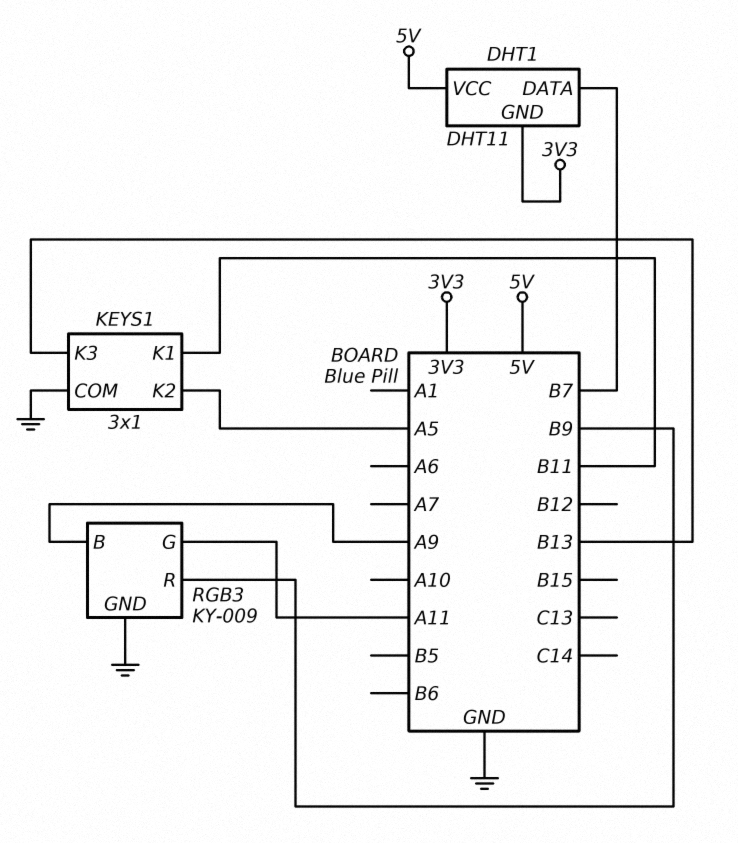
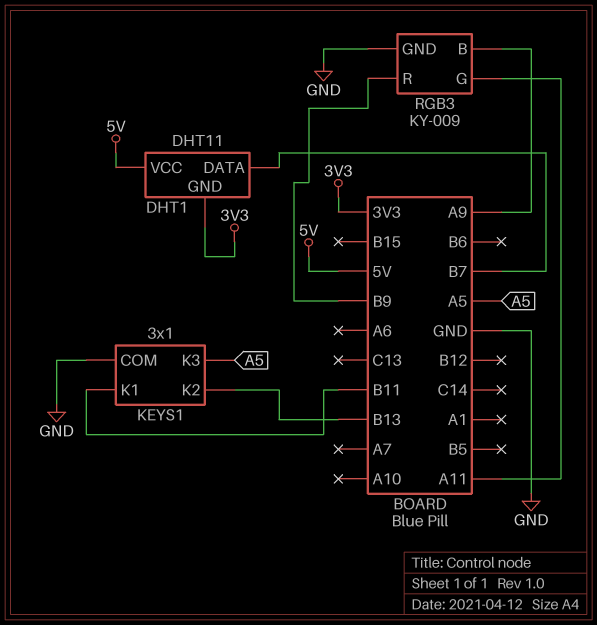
KEYS1 pin K2: A5 -> B13
KEYS1 pin K3: B13 -> A5

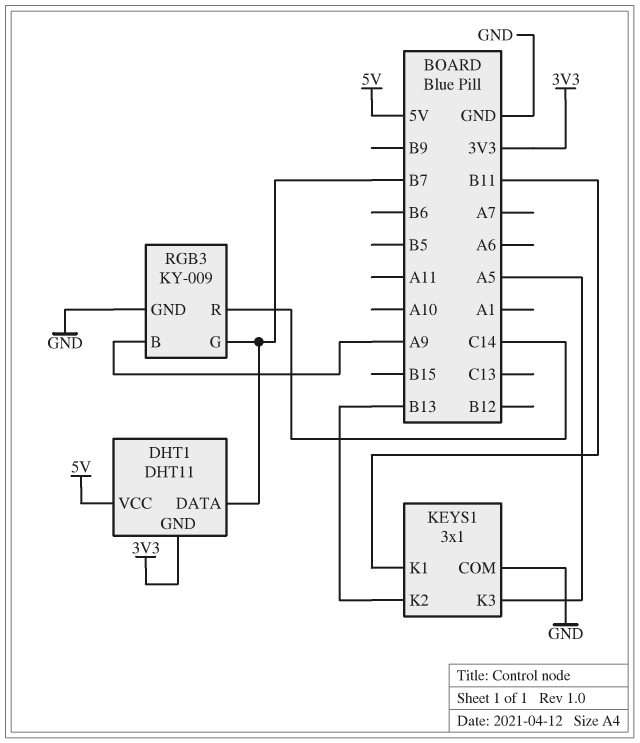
RGB3 pin G: A11 -> B7
RGB3 pin R: B9 -> C14

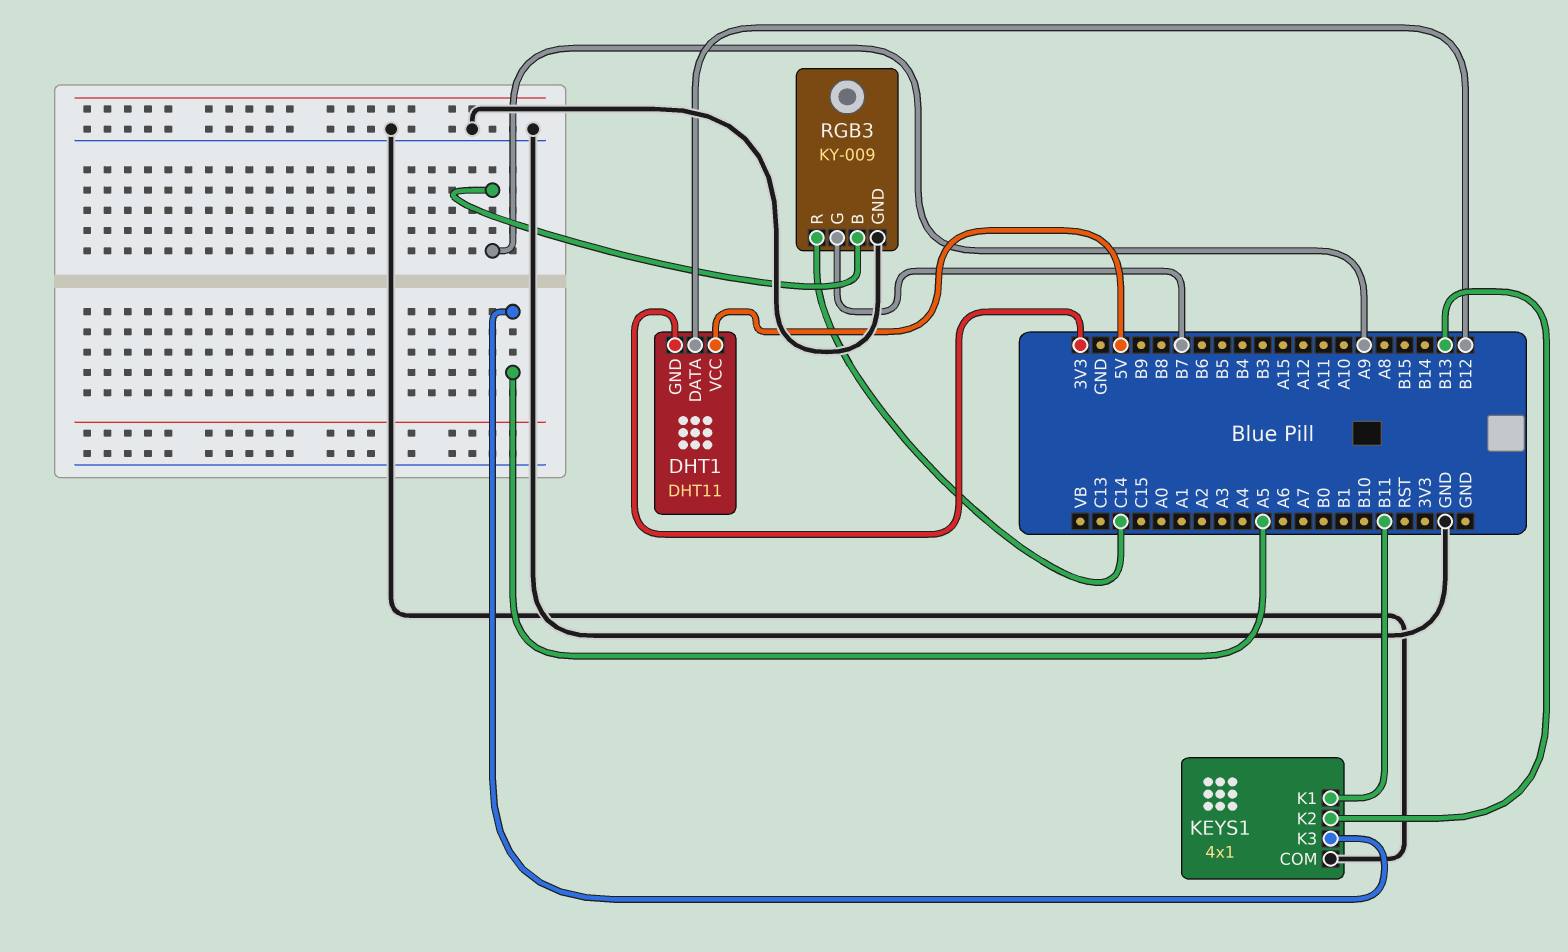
DHT1 pin DATA: B7 -> B12
KEYS1: 3x1 -> 4x1

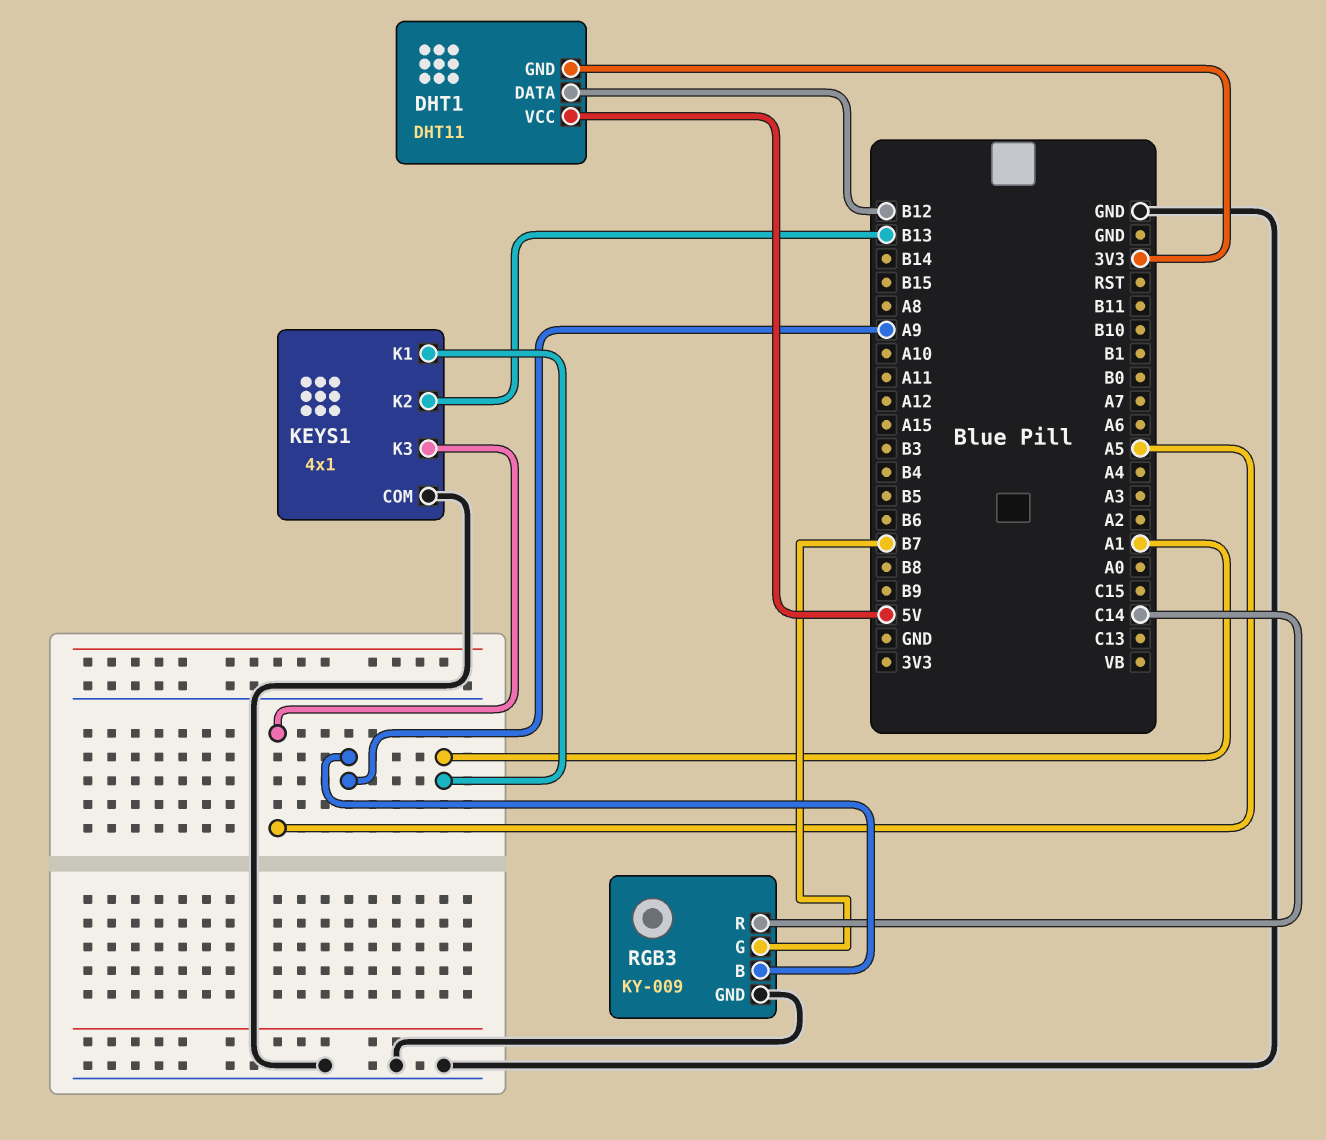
KEYS1 pin K1: B11 -> A1

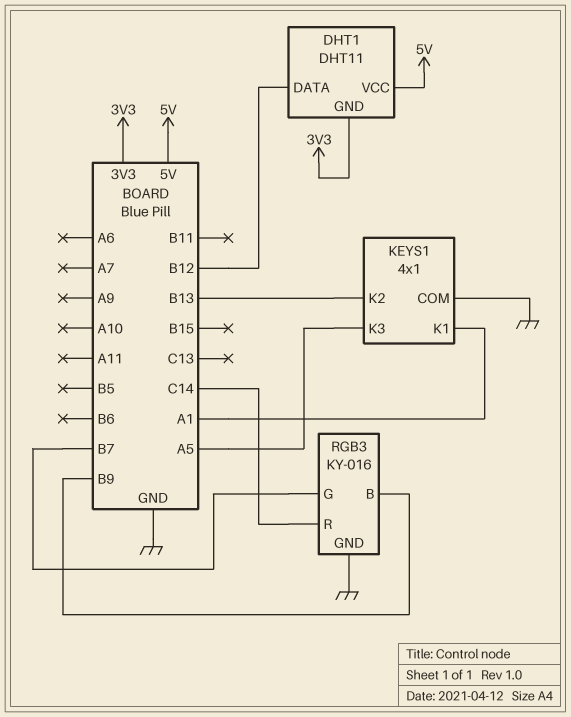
RGB3: KY-009 -> KY-016
RGB3 pin B: A9 -> B9

